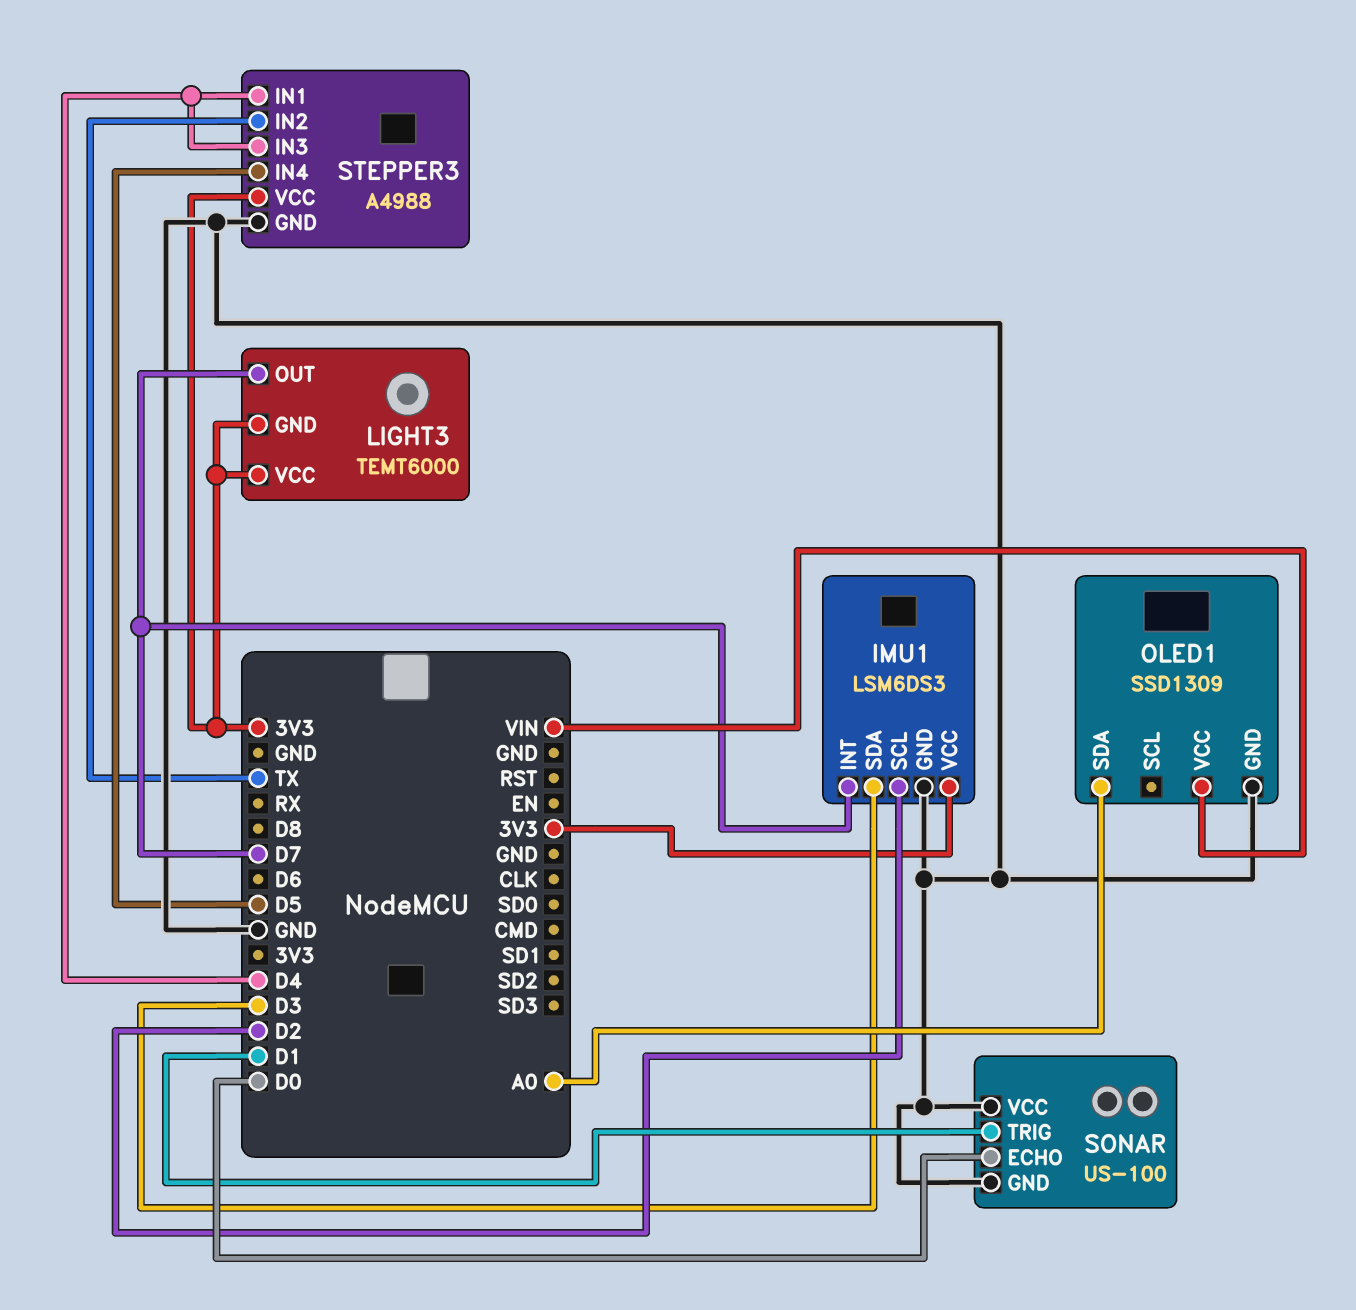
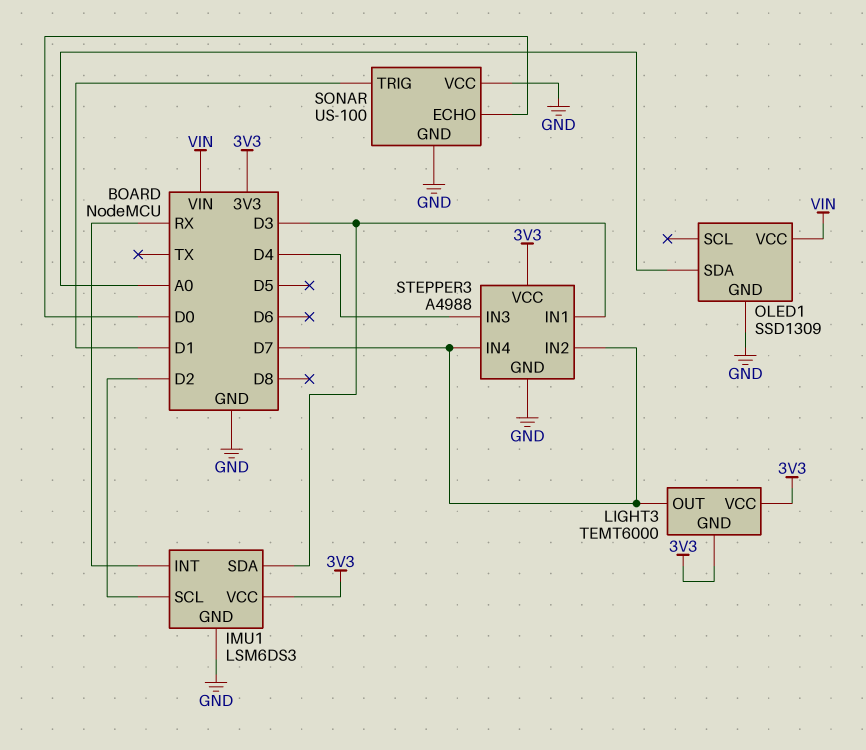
IMU1 pin INT: D7 -> RX
STEPPER3 pin IN1: D4 -> D3
STEPPER3 pin IN2: TX -> D7
STEPPER3 pin IN4: D5 -> D7

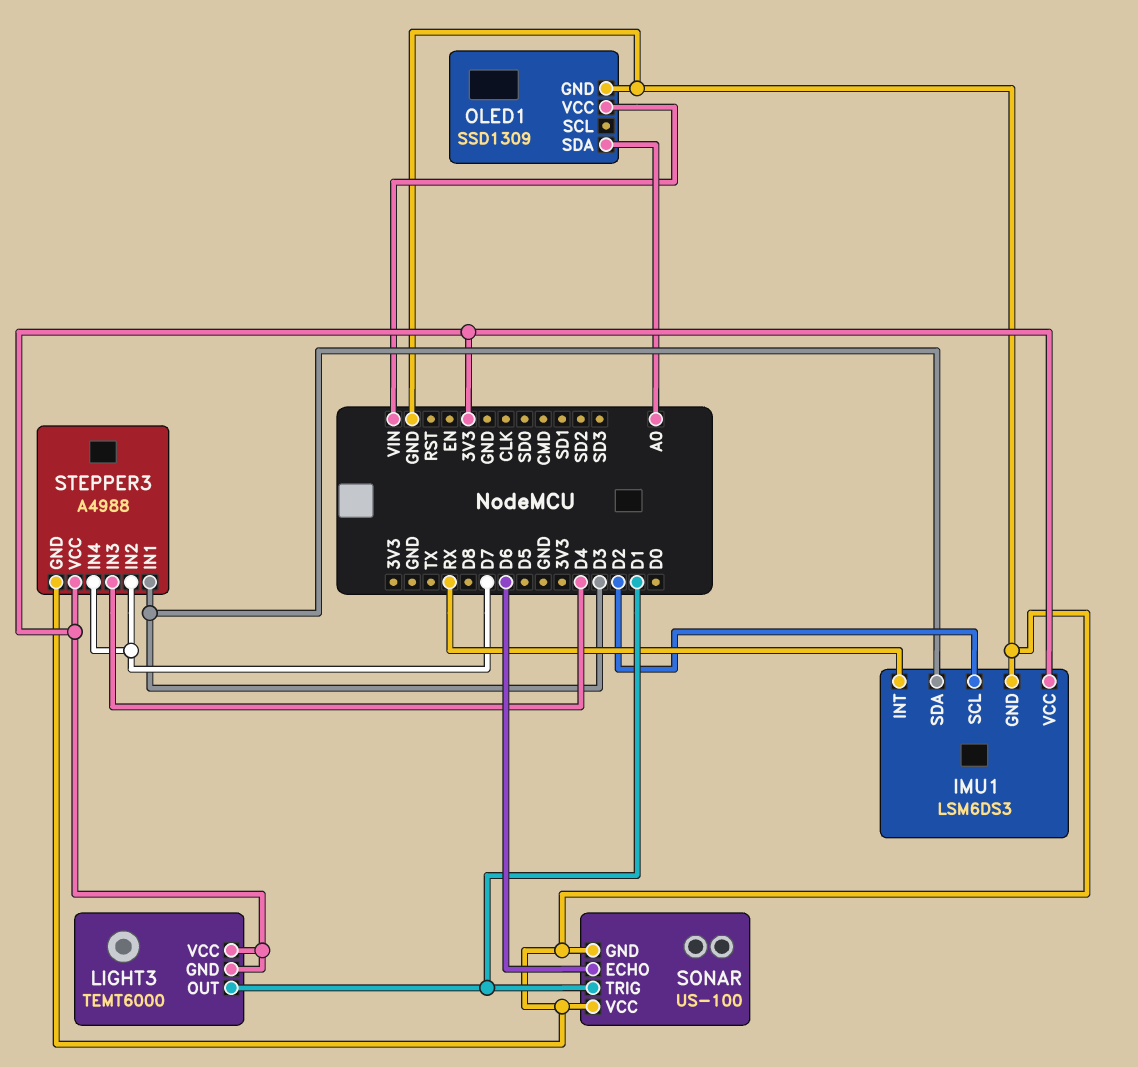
LIGHT3 pin OUT: D7 -> D1
SONAR pin ECHO: D0 -> D6

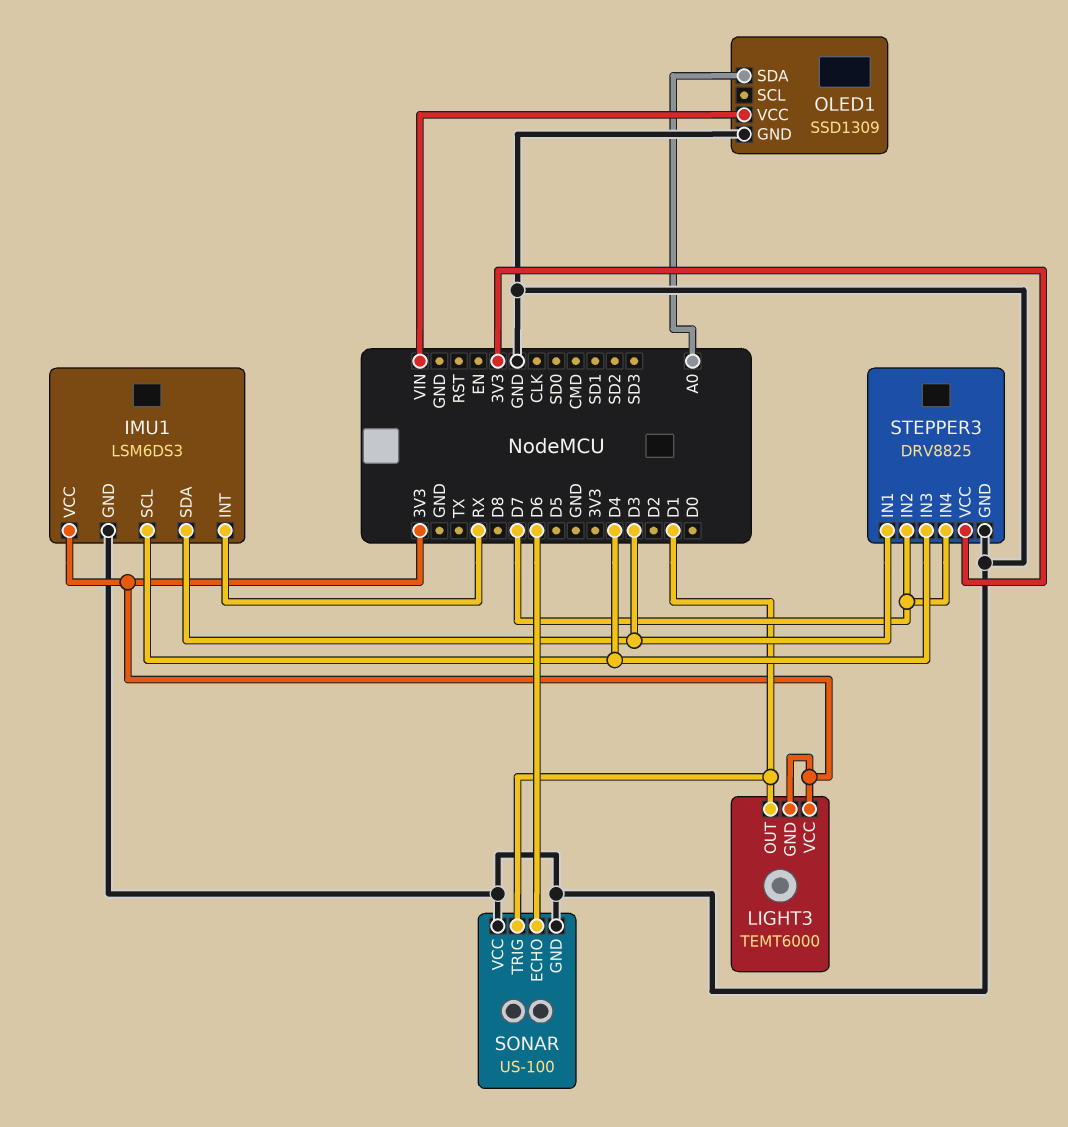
IMU1 pin SCL: D2 -> D4
STEPPER3: A4988 -> DRV8825

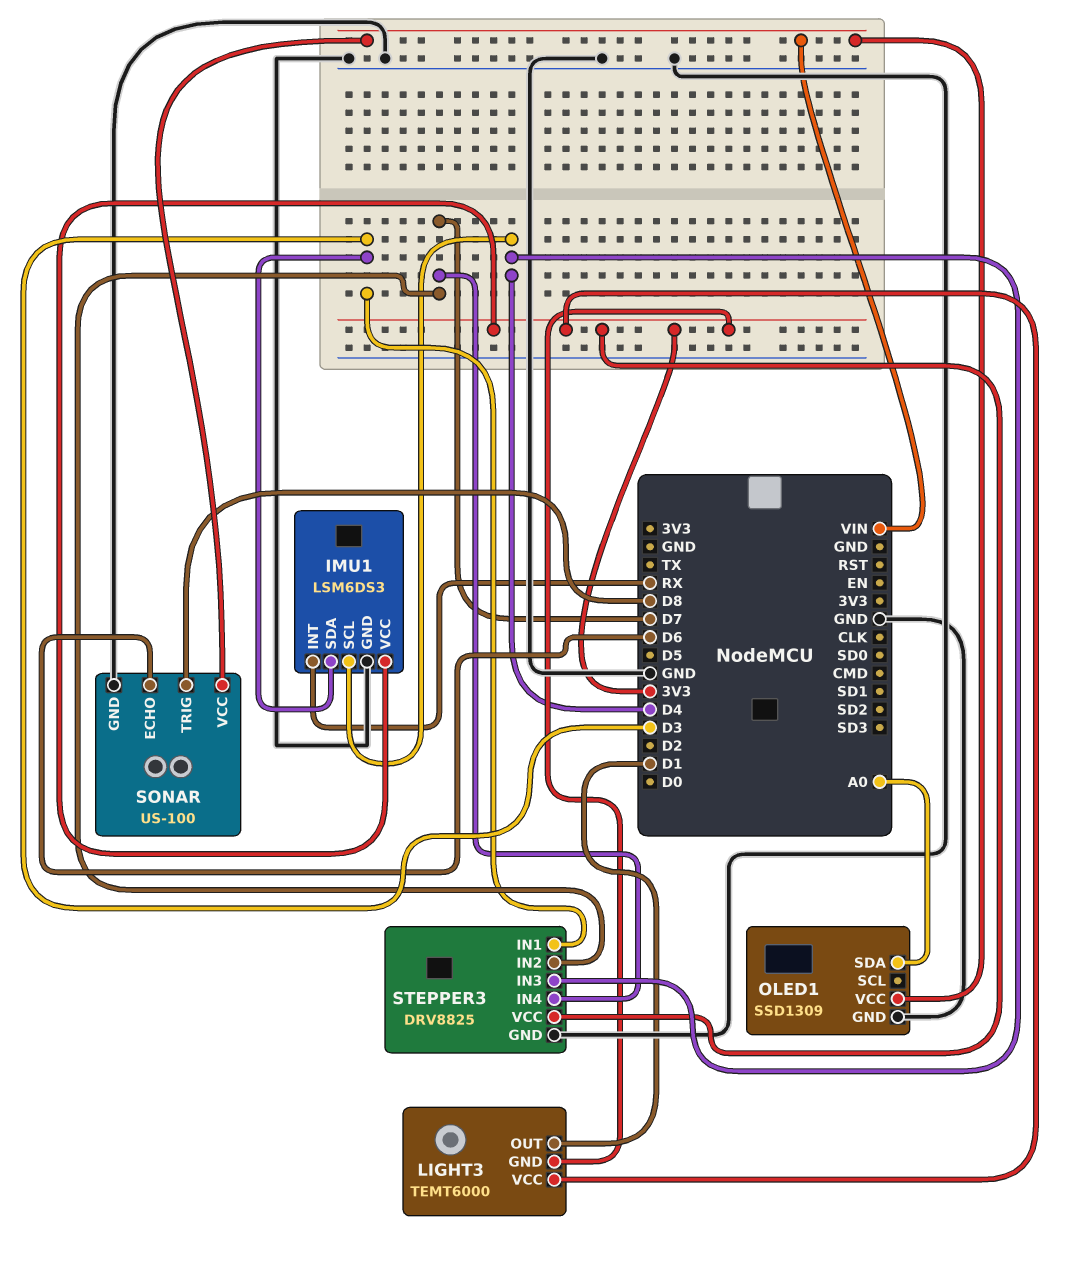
SONAR pin TRIG: D1 -> D8
SONAR pin VCC: GND -> VIN

